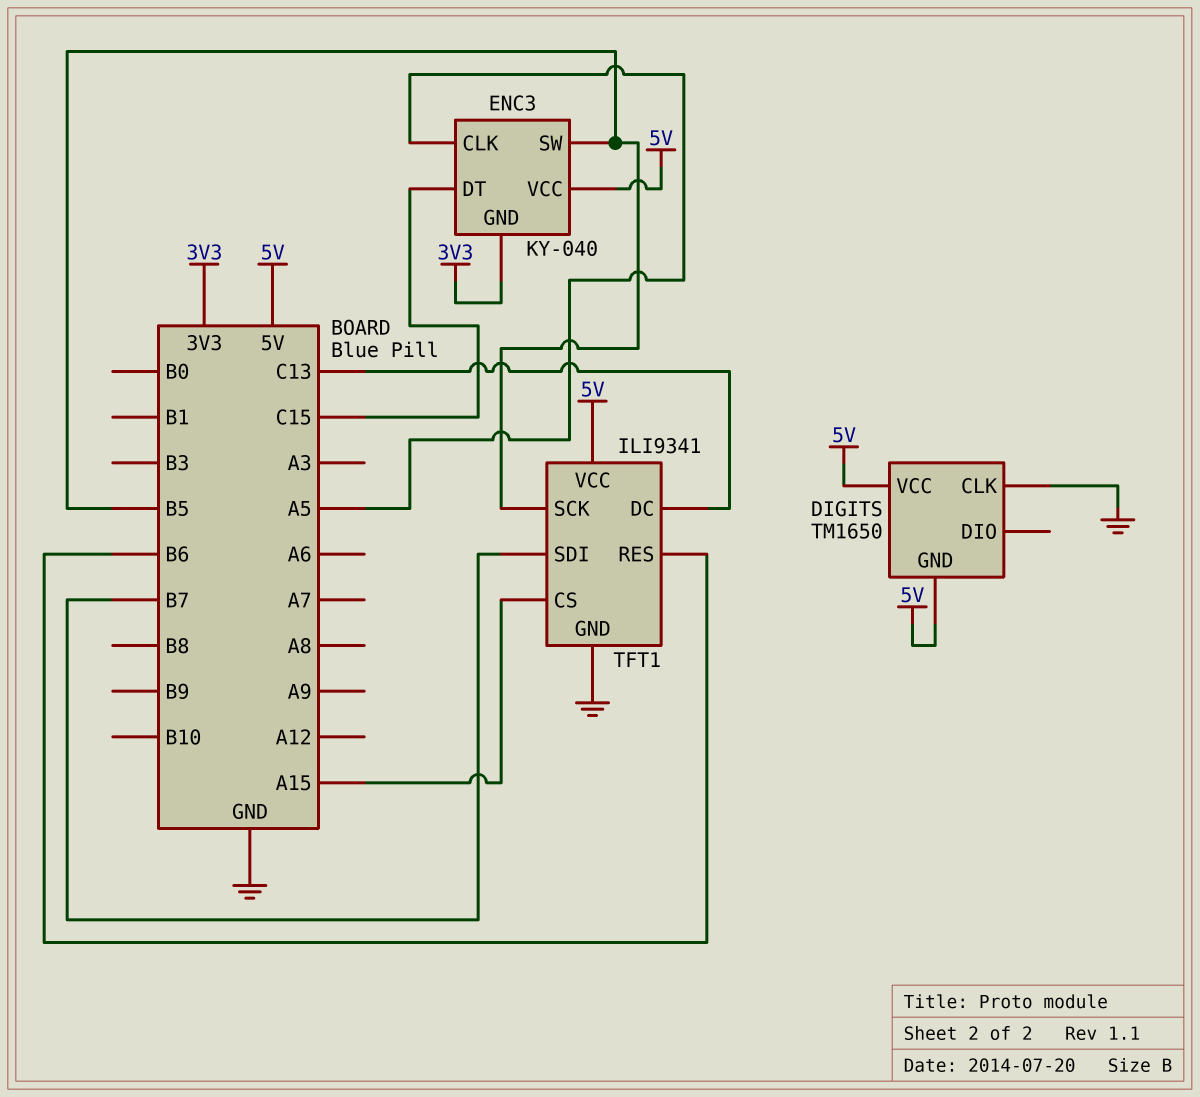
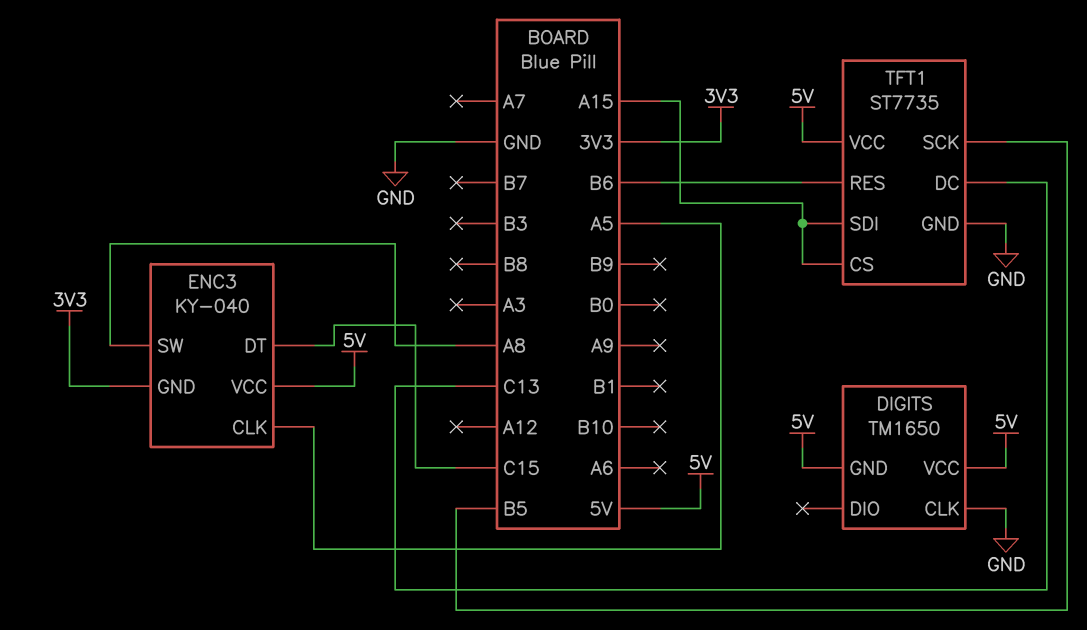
ENC3 pin SW: B5 -> A8
TFT1: ILI9341 -> ST7735
TFT1 pin SDI: B7 -> A15

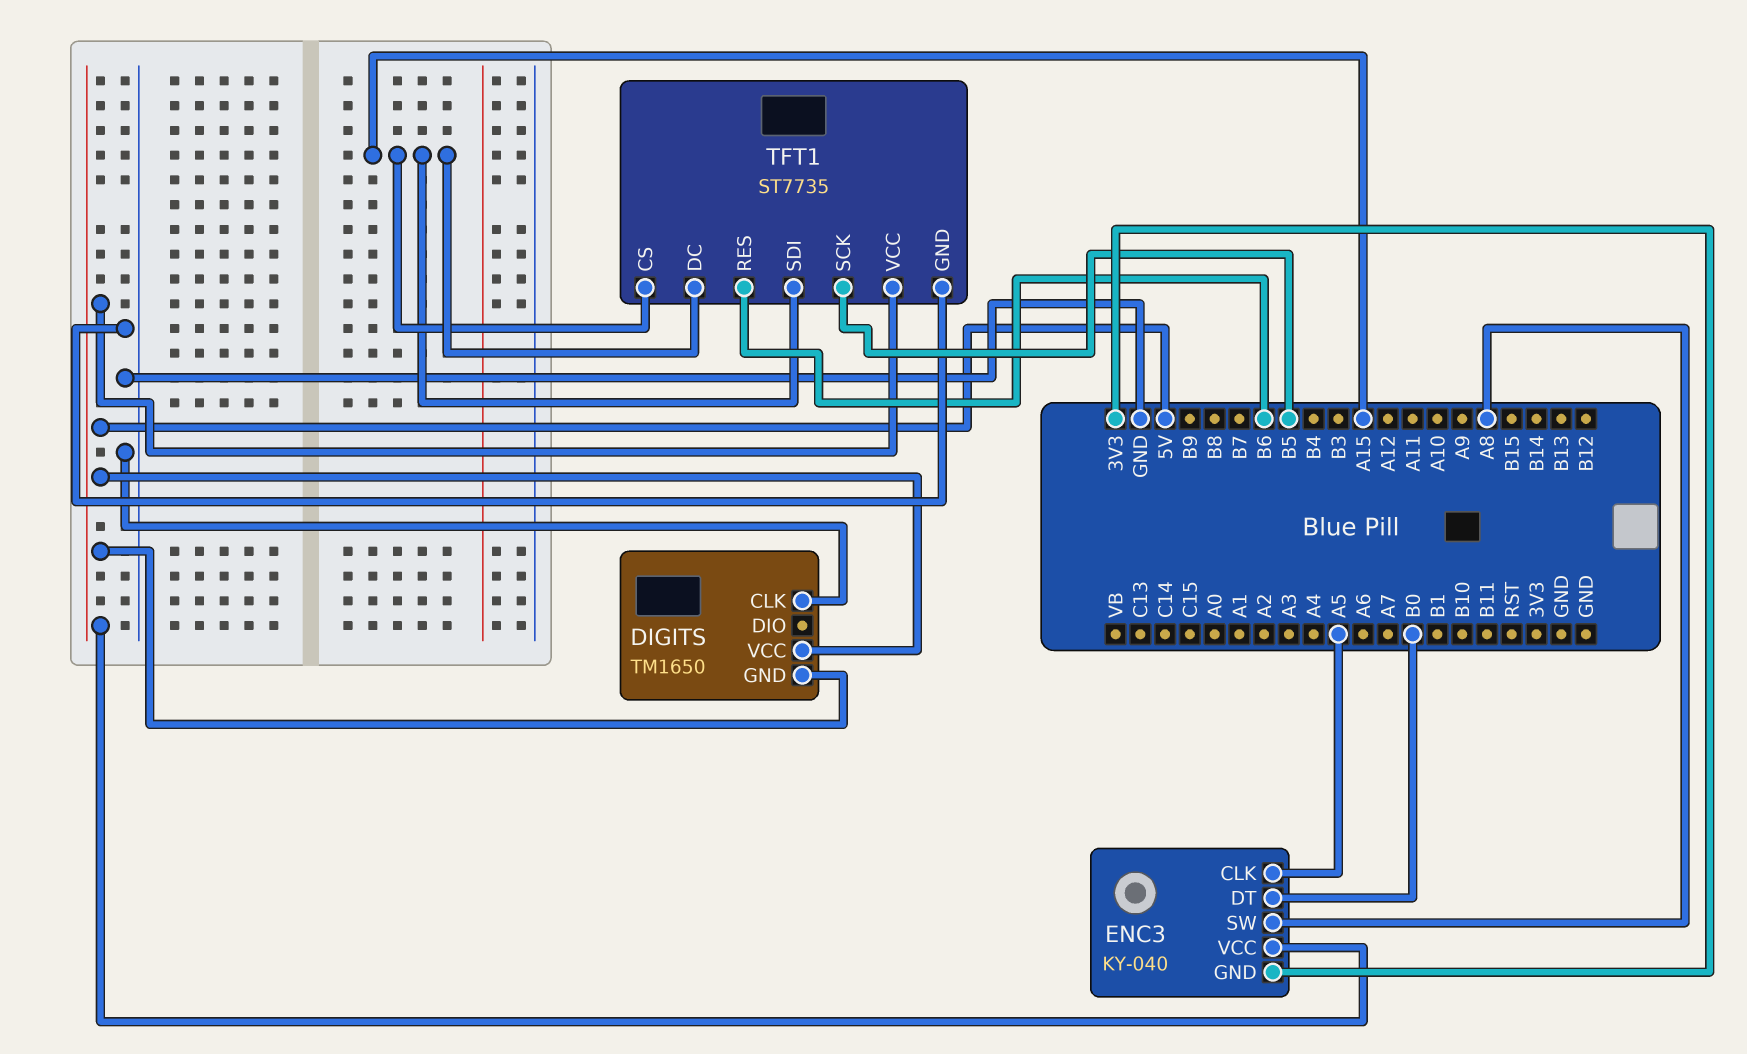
ENC3 pin DT: C15 -> B0
TFT1 pin DC: C13 -> A15

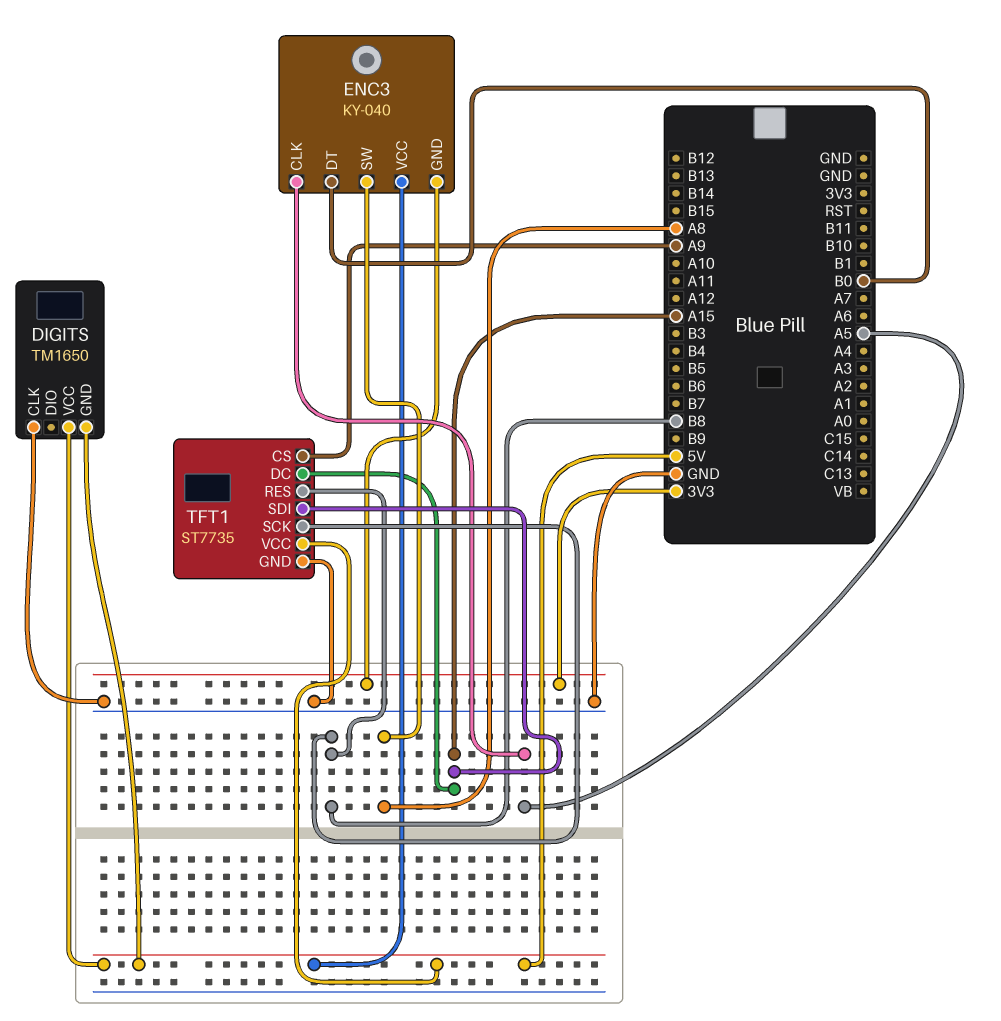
TFT1 pin CS: A15 -> A9
TFT1 pin RES: B6 -> B8
TFT1 pin SCK: B5 -> B8

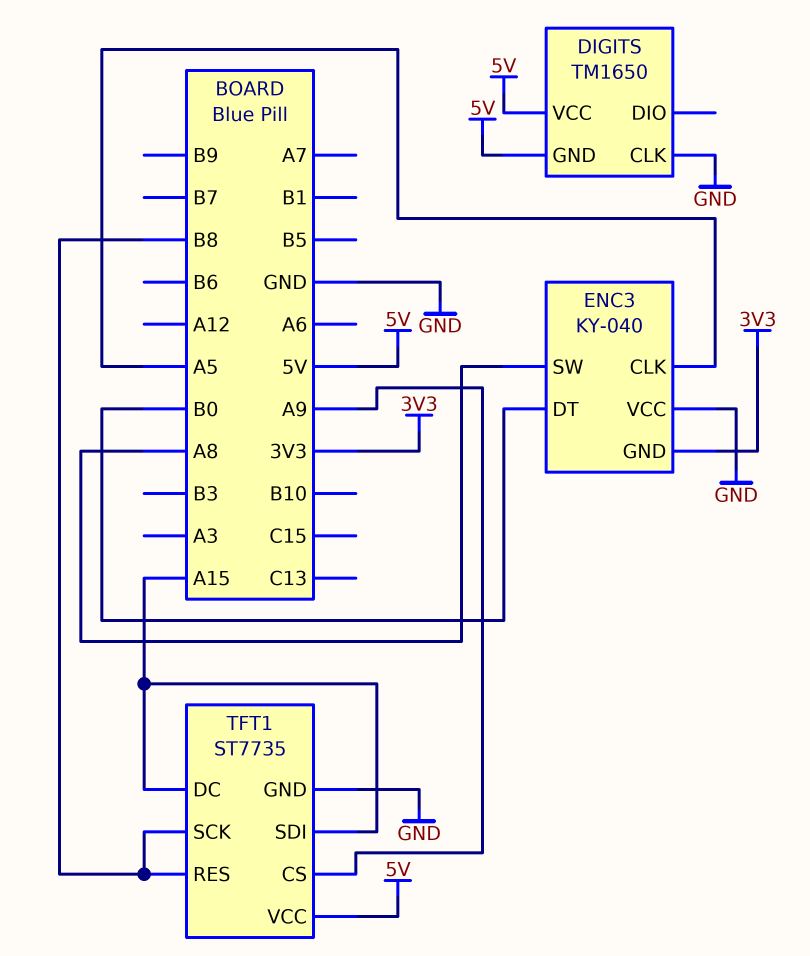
ENC3 pin VCC: 5V -> GND

